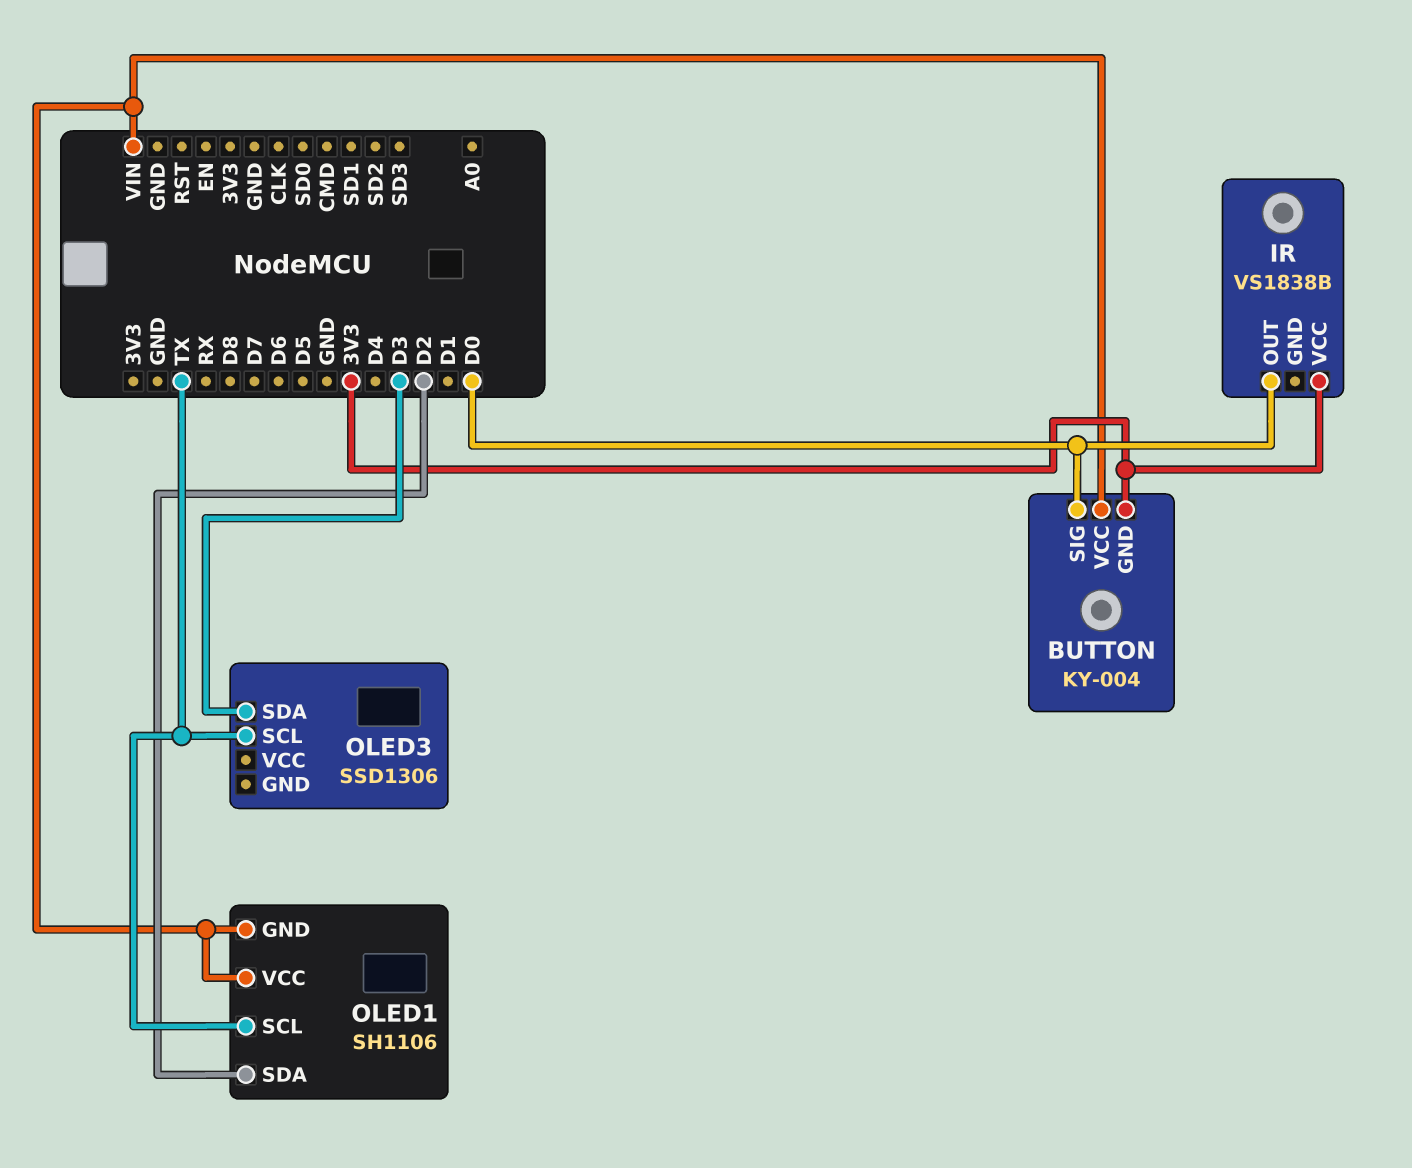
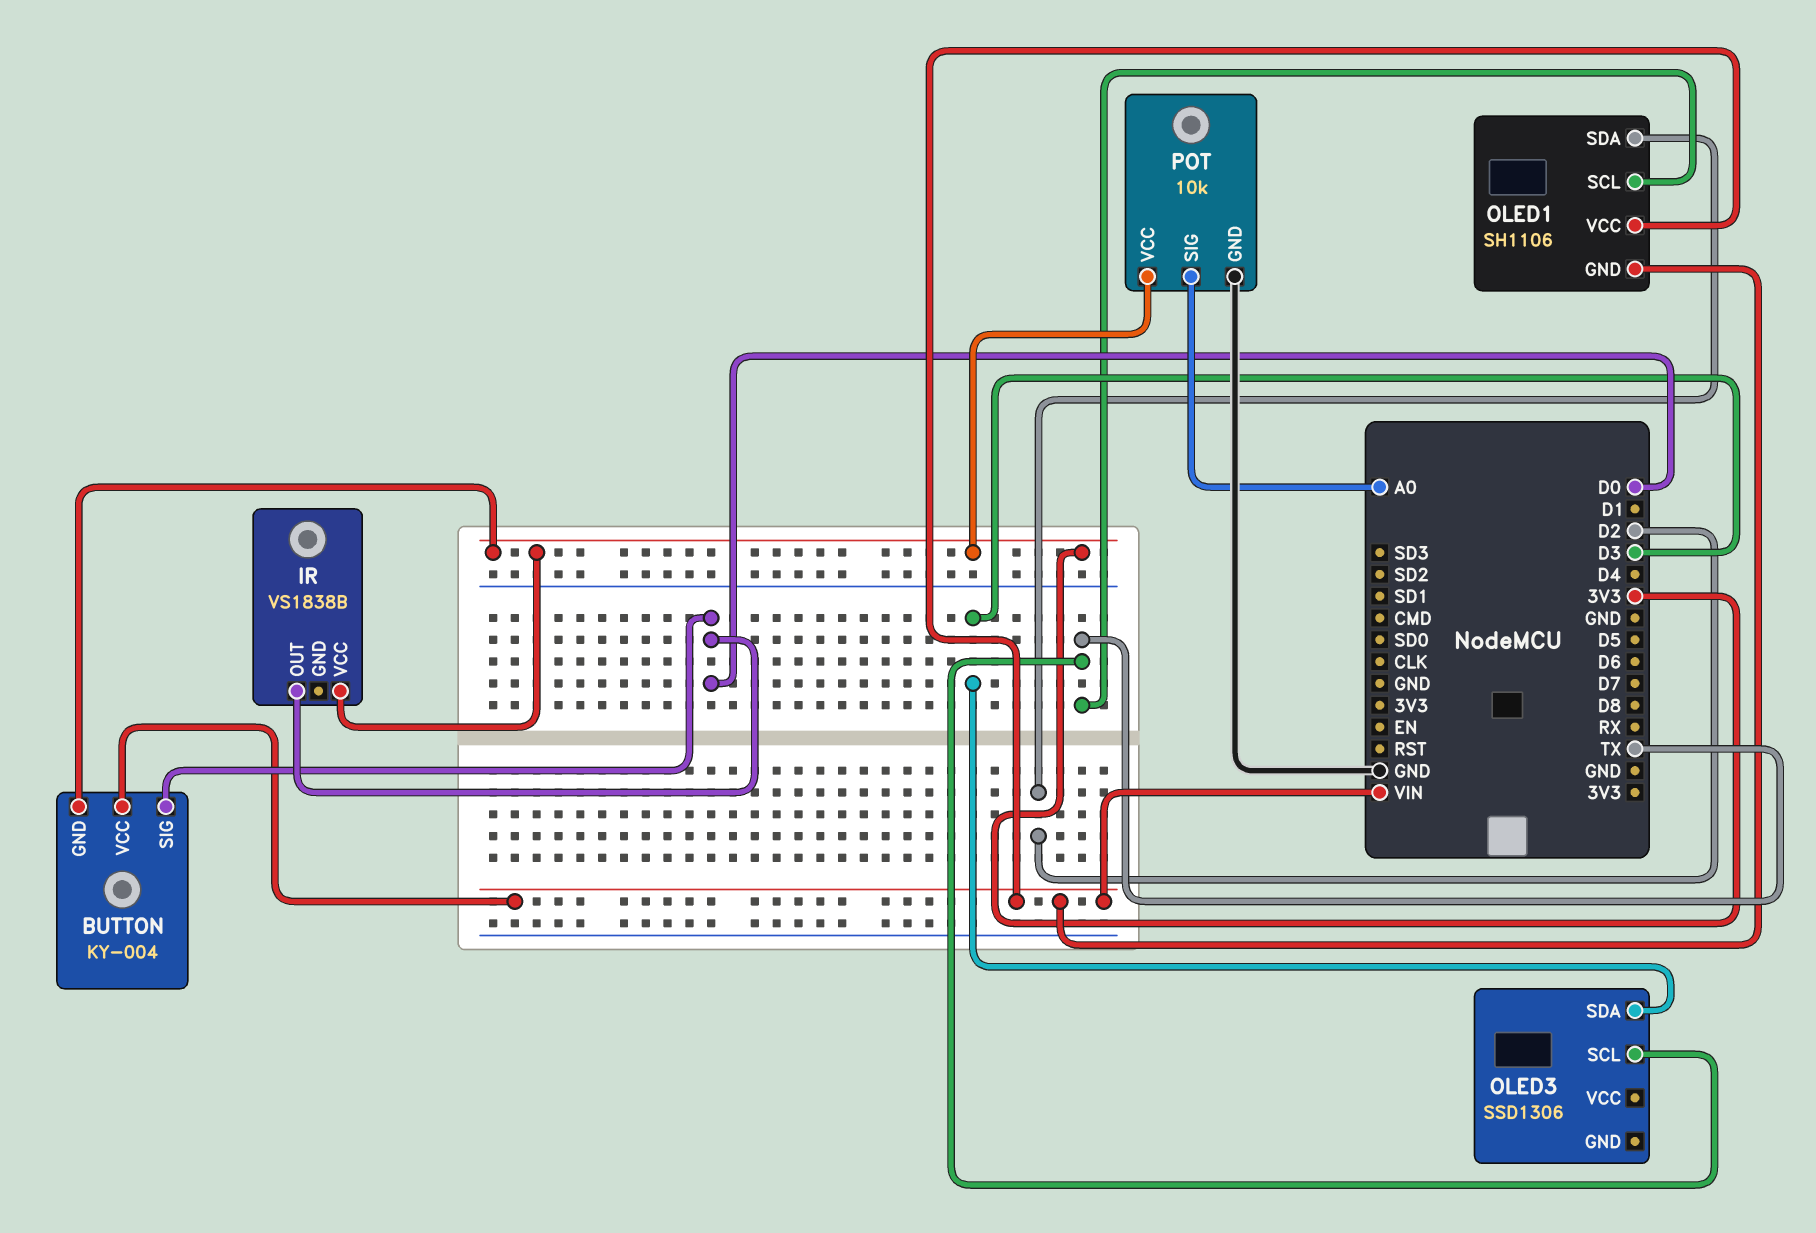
POT: none -> 10k
POT pin GND: none -> GND
POT pin SIG: none -> A0
POT pin VCC: none -> 3V3

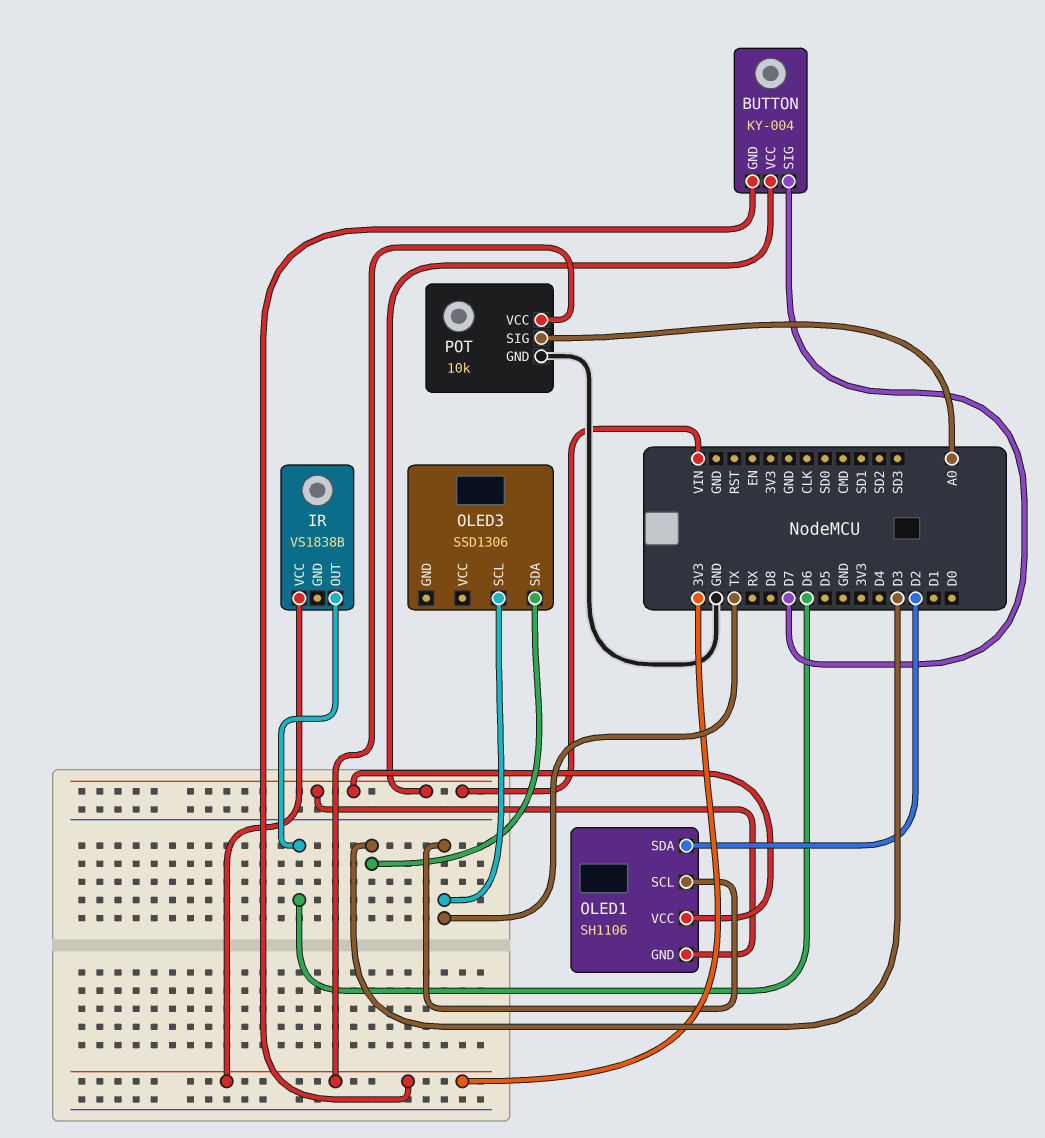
BUTTON pin SIG: D0 -> D7
IR pin OUT: D0 -> D6

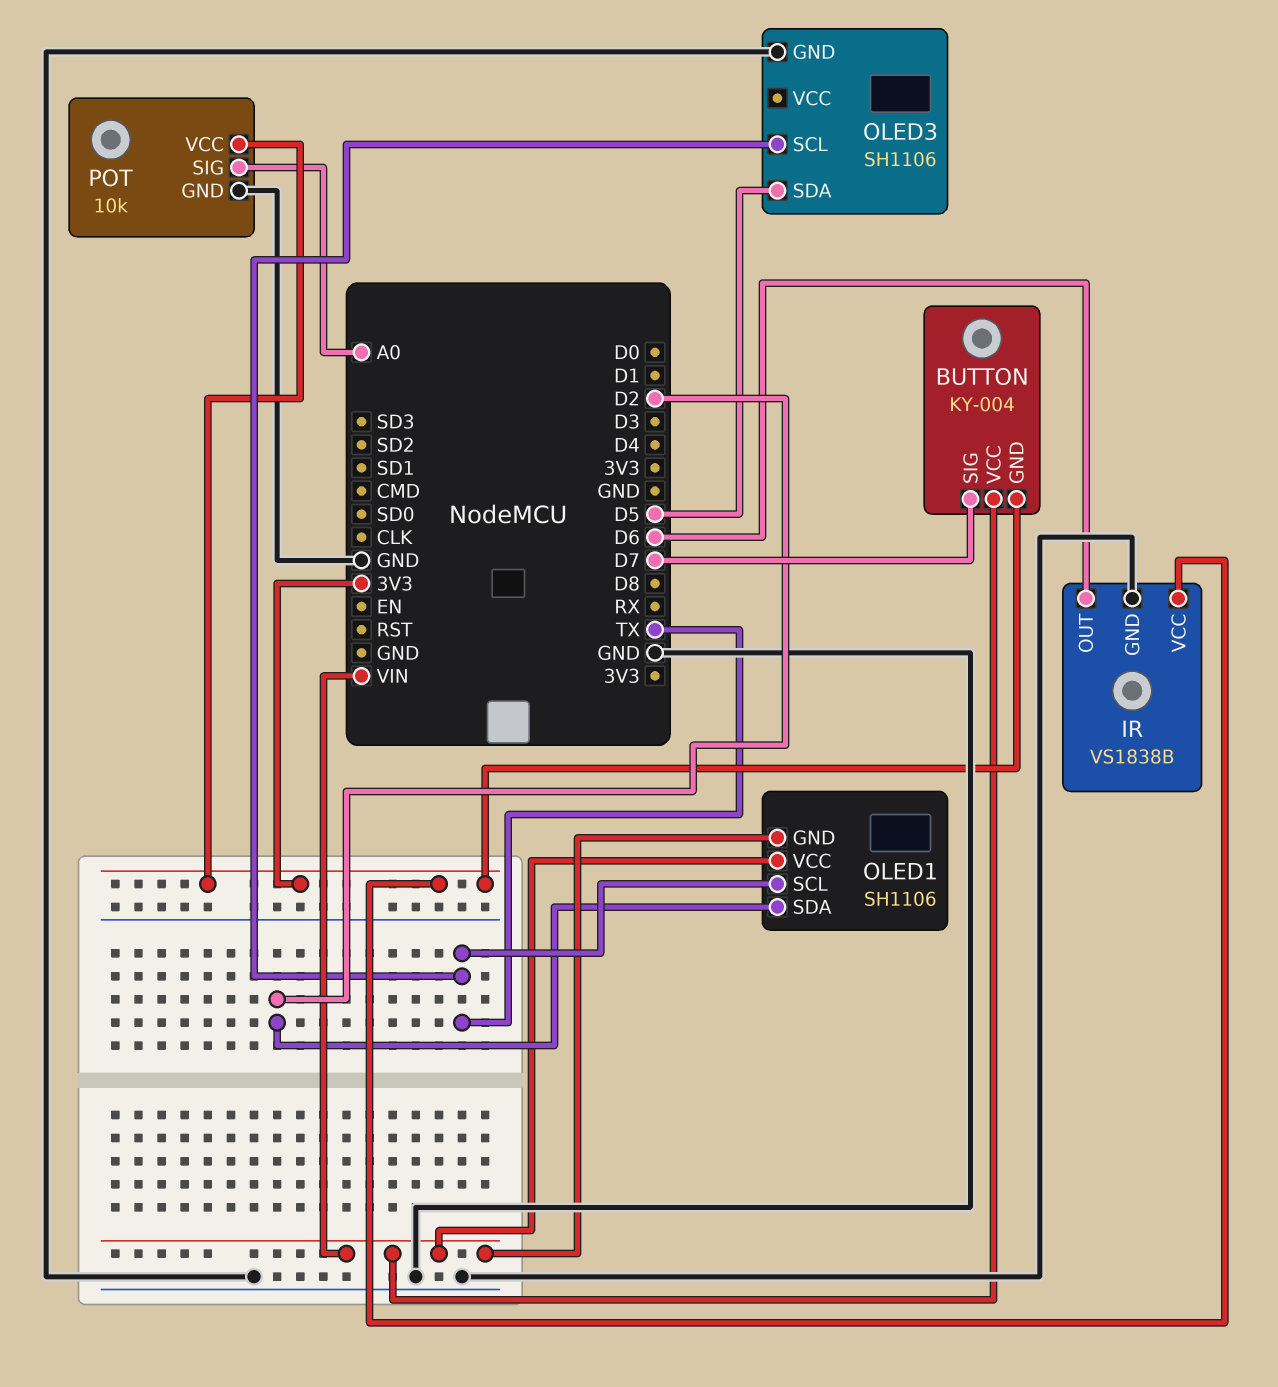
IR pin GND: none -> GND
OLED3: SSD1306 -> SH1106
OLED3 pin GND: none -> GND
OLED3 pin SDA: D3 -> D5

